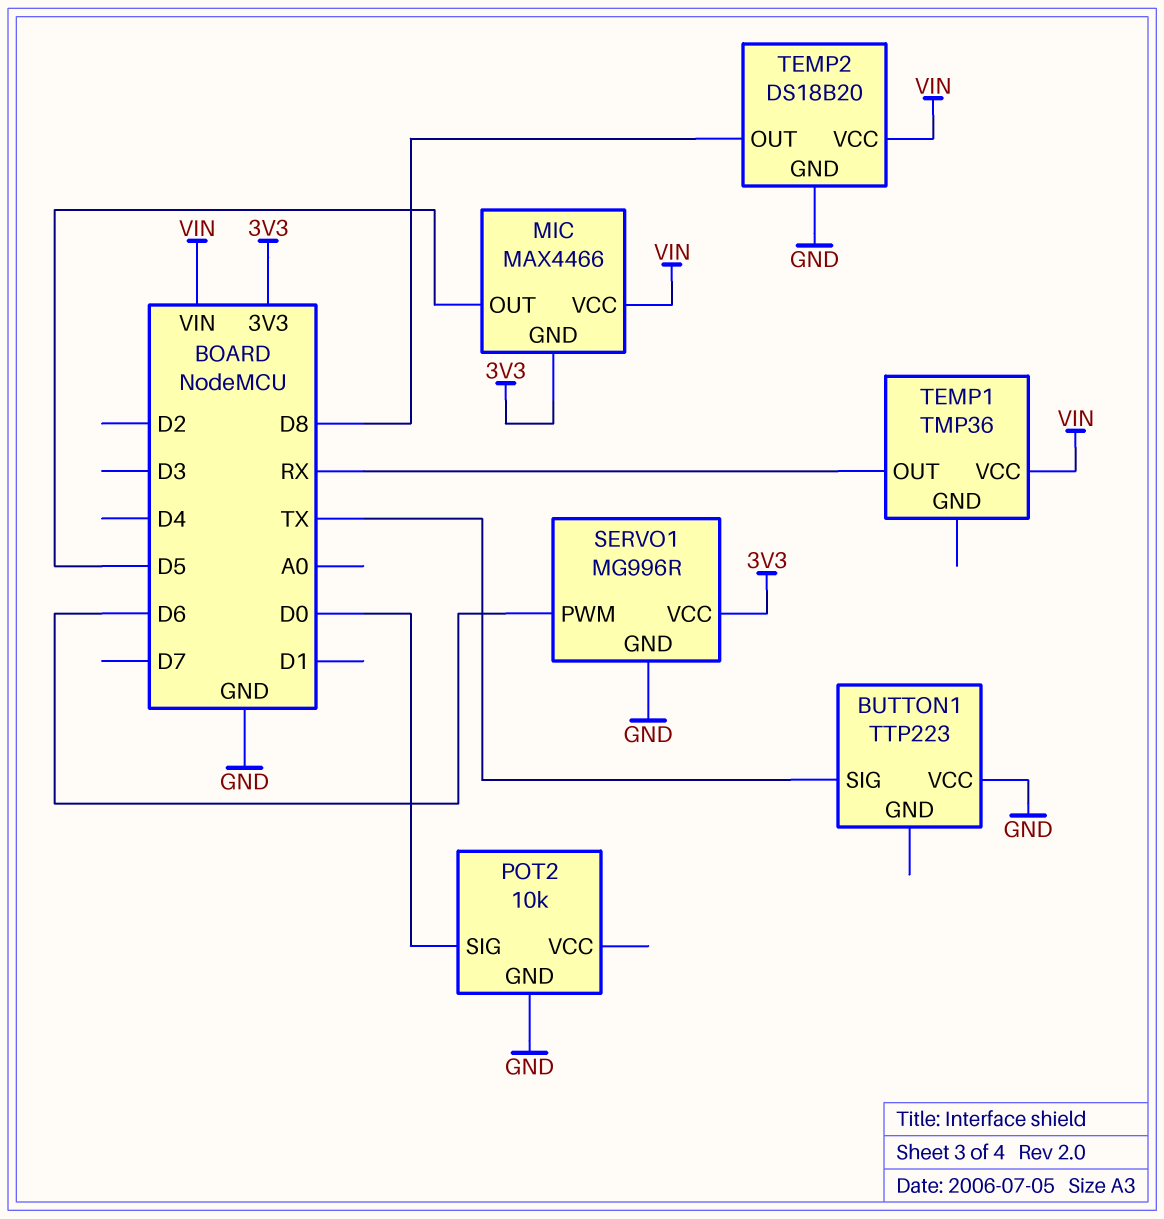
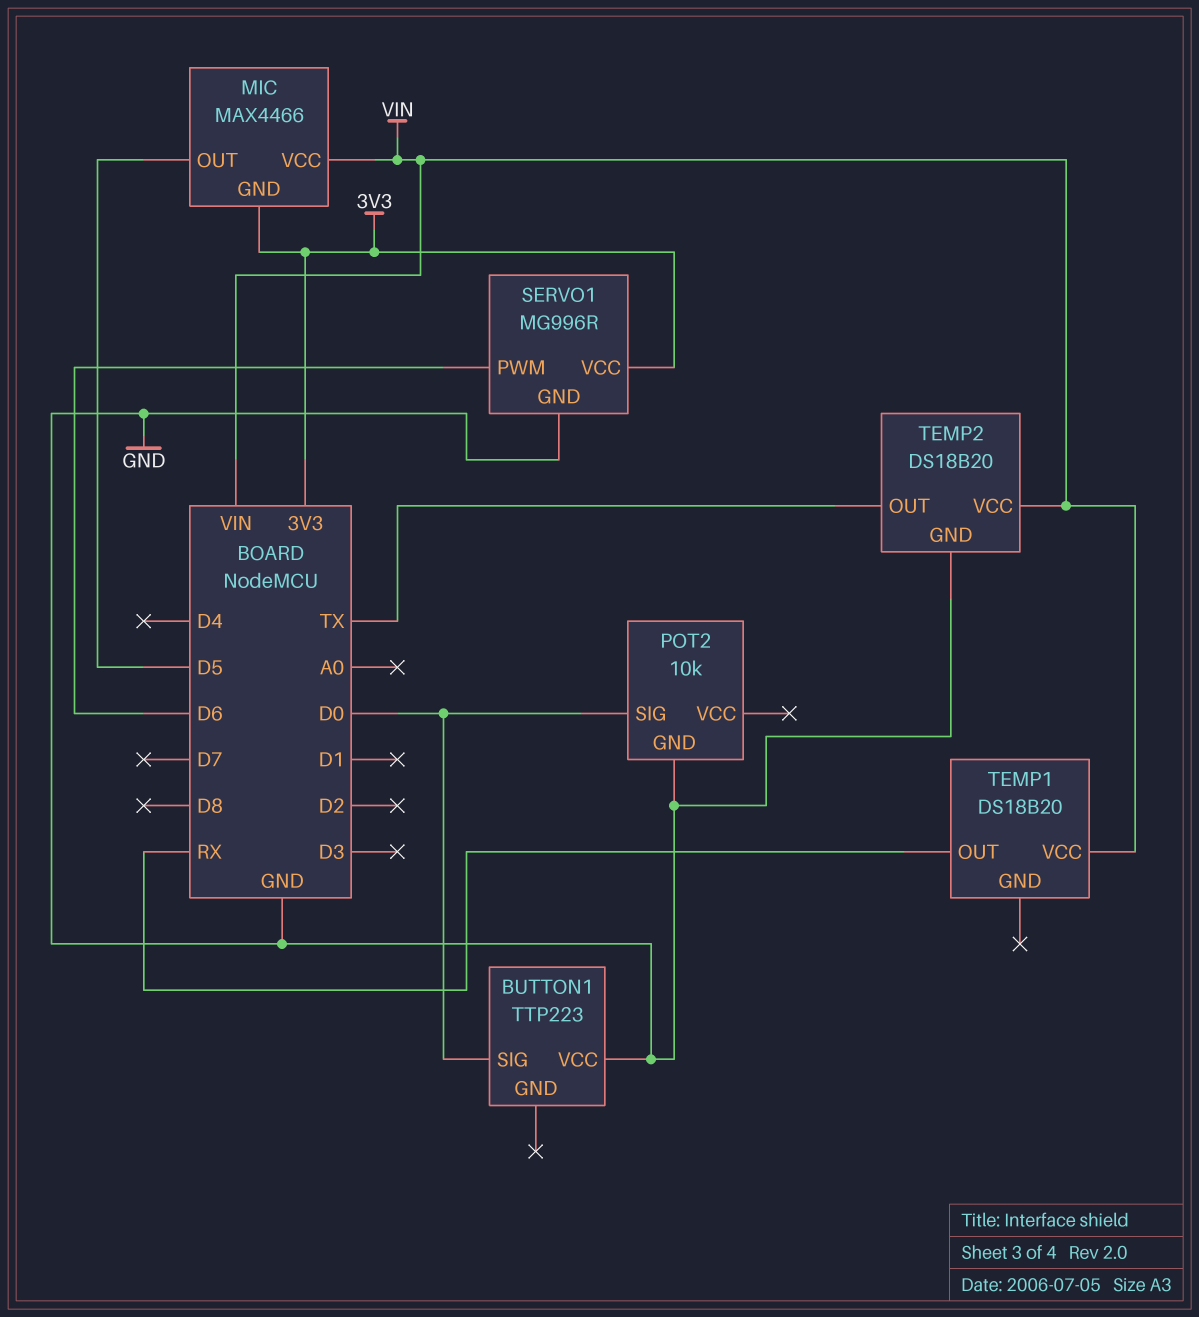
BUTTON1 pin SIG: TX -> D0
TEMP1: TMP36 -> DS18B20
TEMP2 pin OUT: D8 -> TX

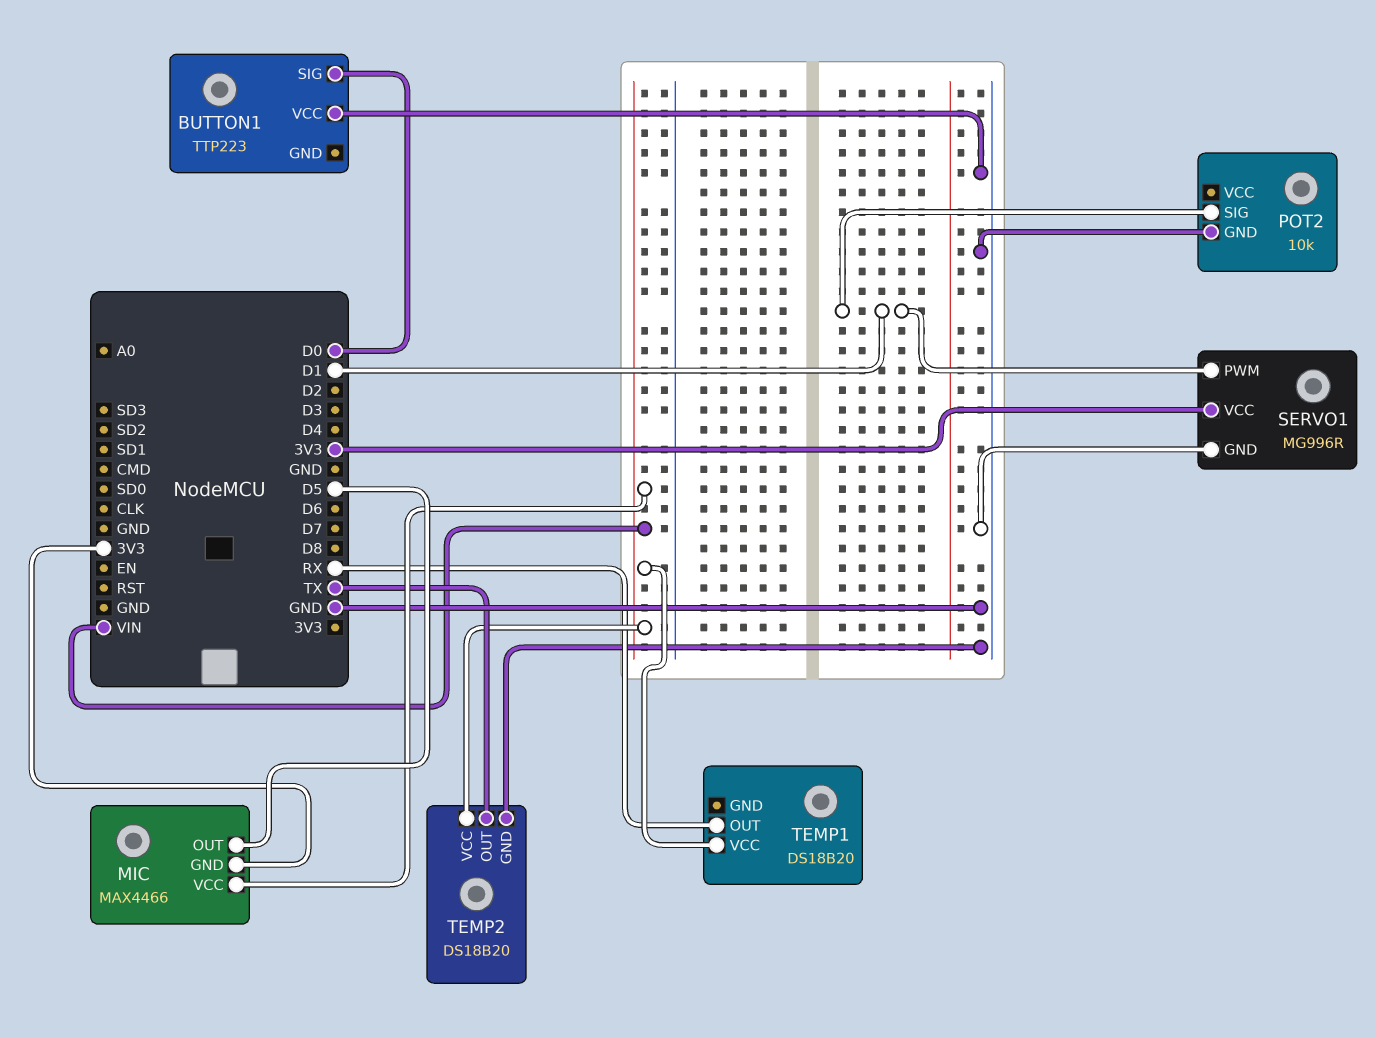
POT2 pin SIG: D0 -> D1
SERVO1 pin PWM: D6 -> D1

